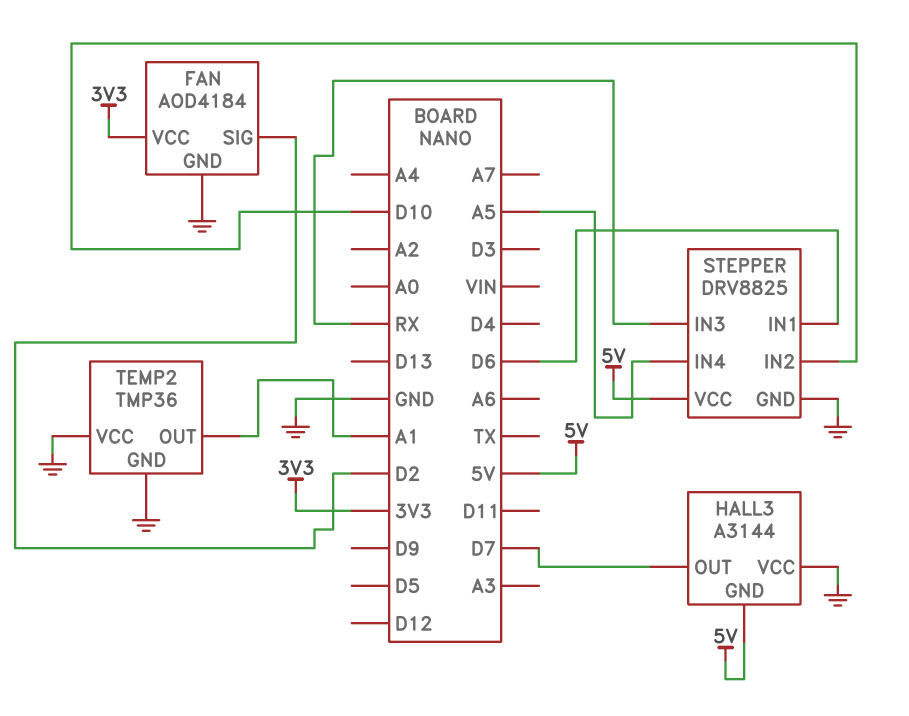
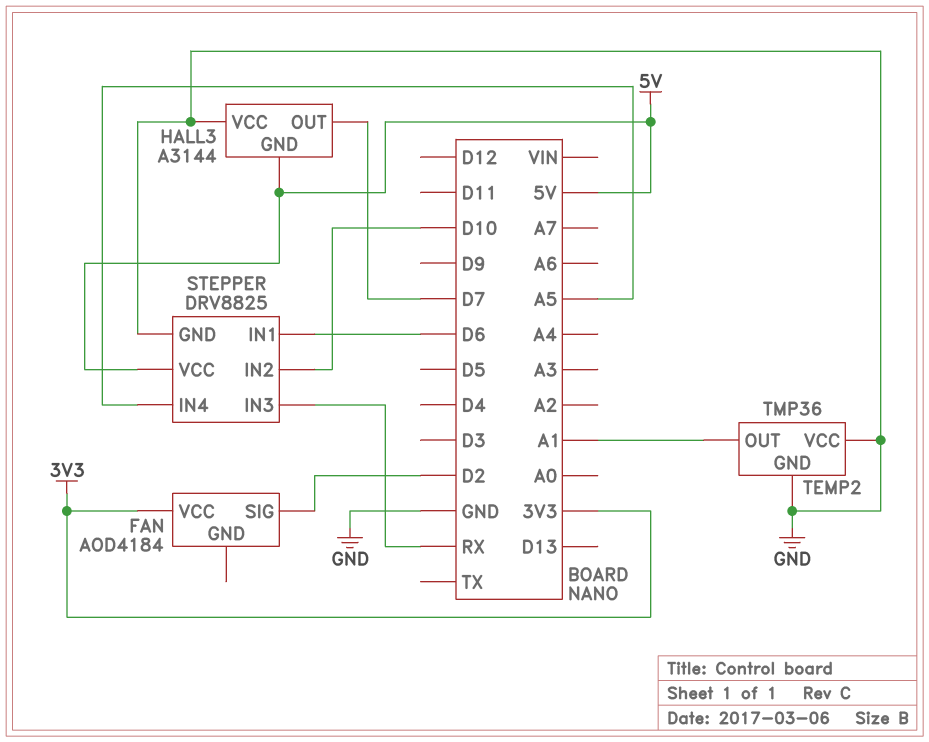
FAN pin GND: GND -> none

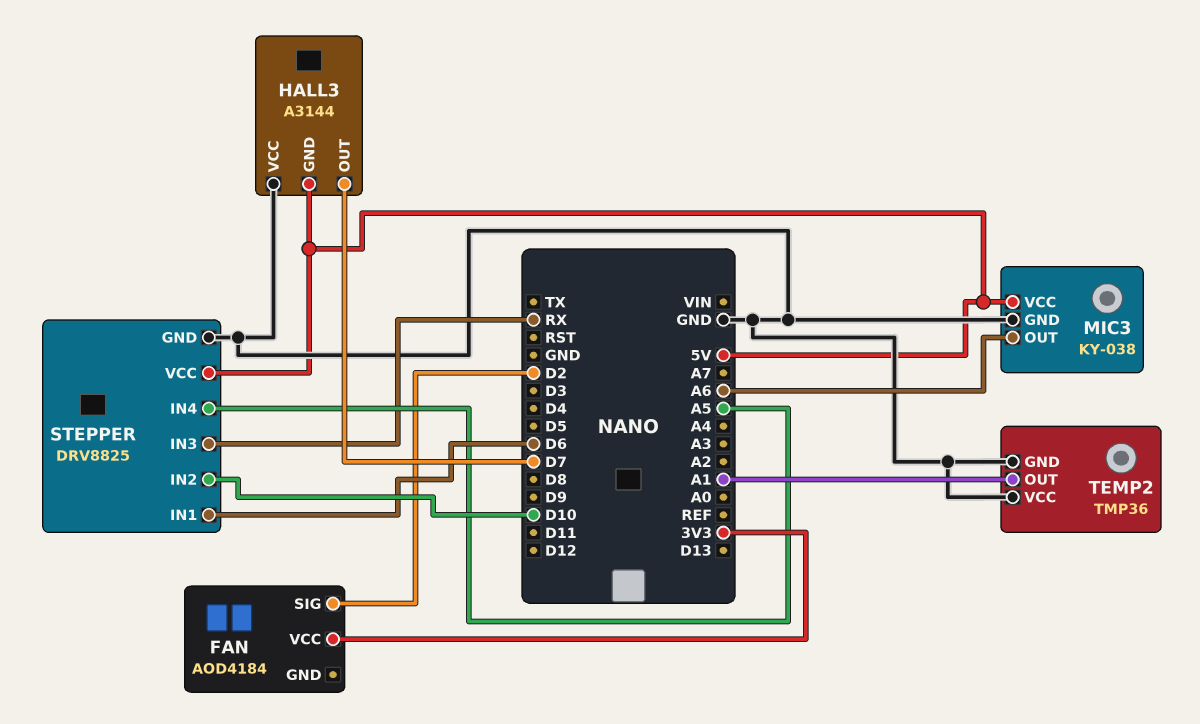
MIC3: none -> KY-038
MIC3 pin GND: none -> GND
MIC3 pin OUT: none -> A6
MIC3 pin VCC: none -> 5V

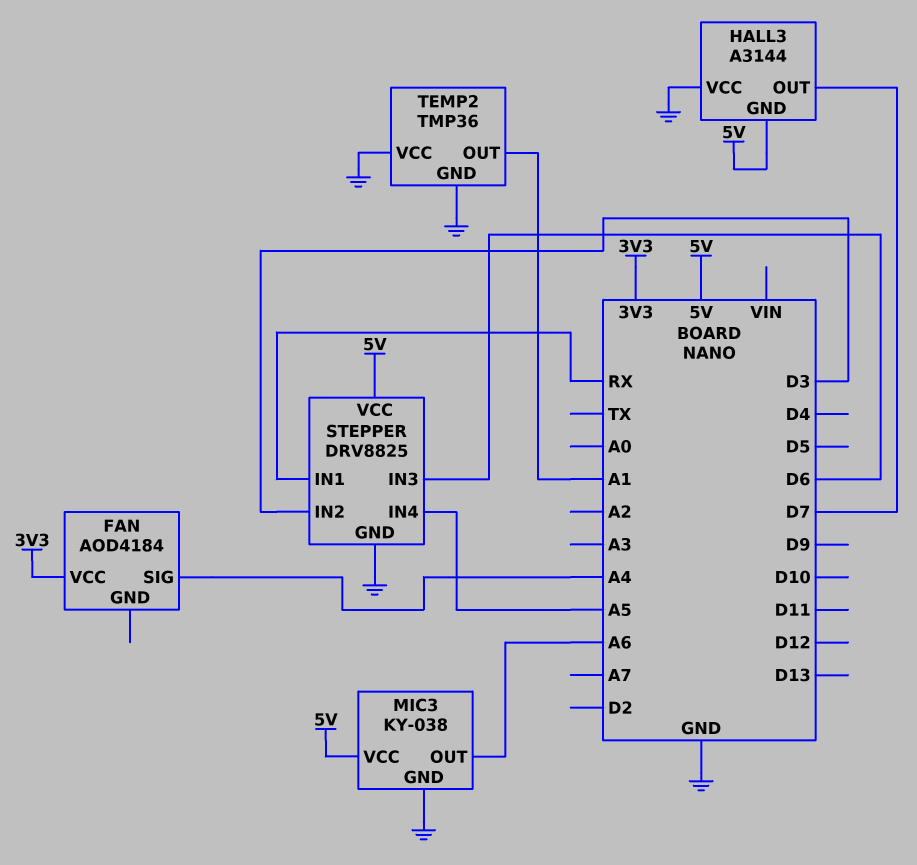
FAN pin SIG: D2 -> A4
STEPPER pin IN1: D6 -> RX
STEPPER pin IN2: D10 -> D3
STEPPER pin IN3: RX -> D6

